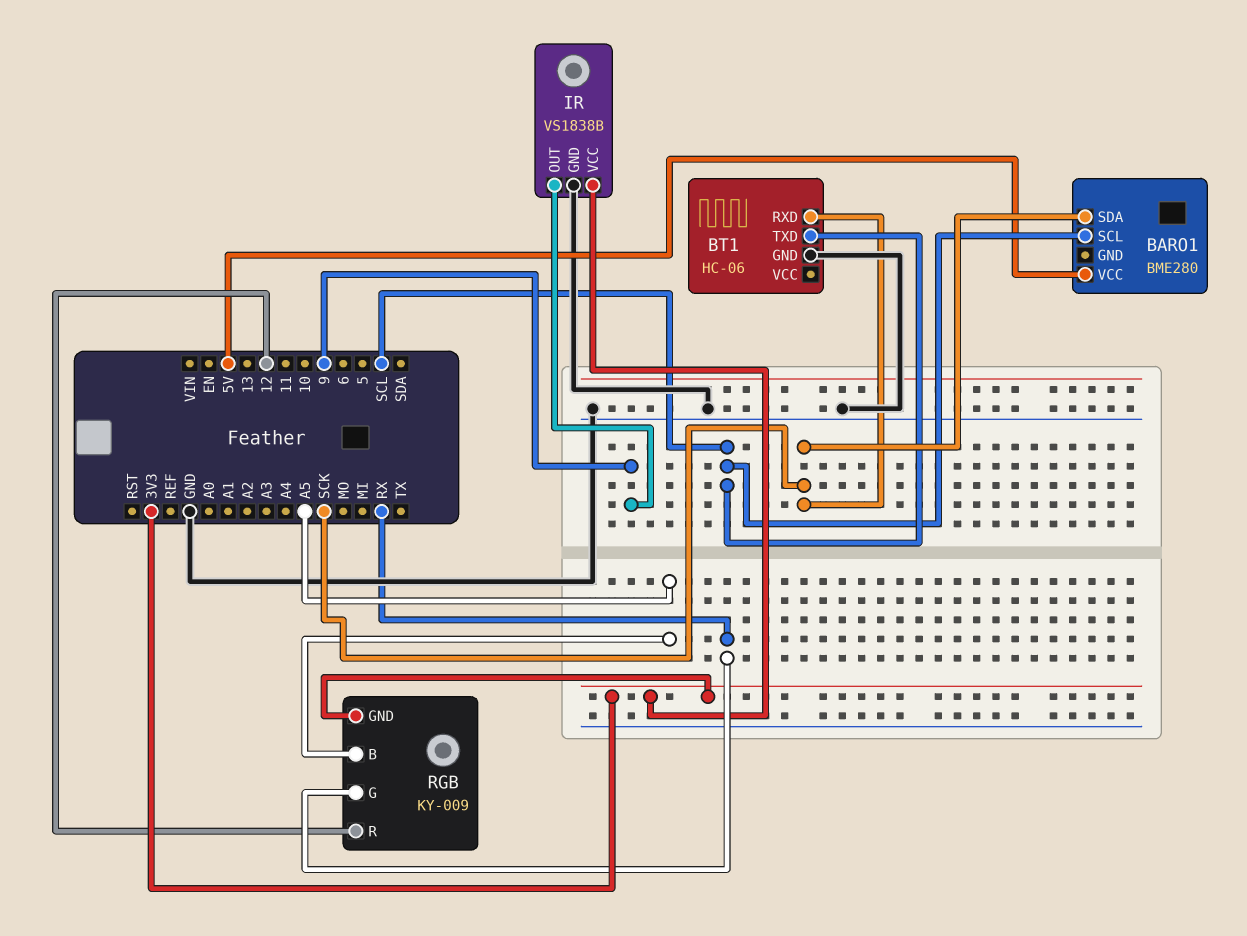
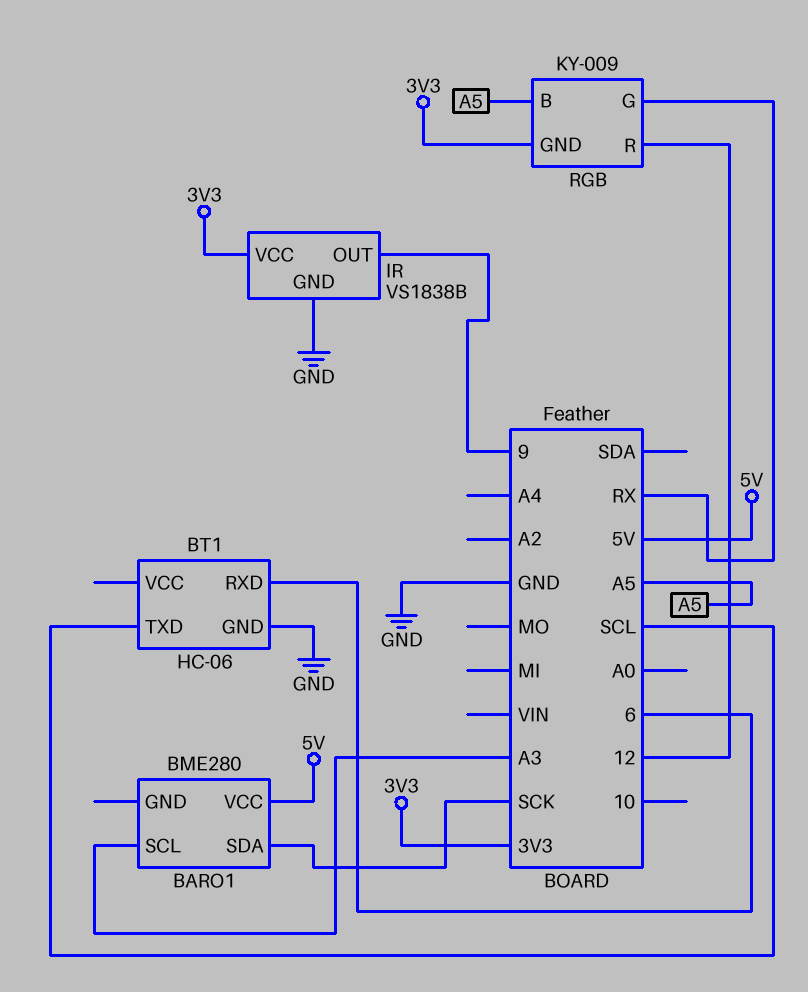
BARO1 pin SCL: SCL -> A3
BT1 pin RXD: SCK -> 6

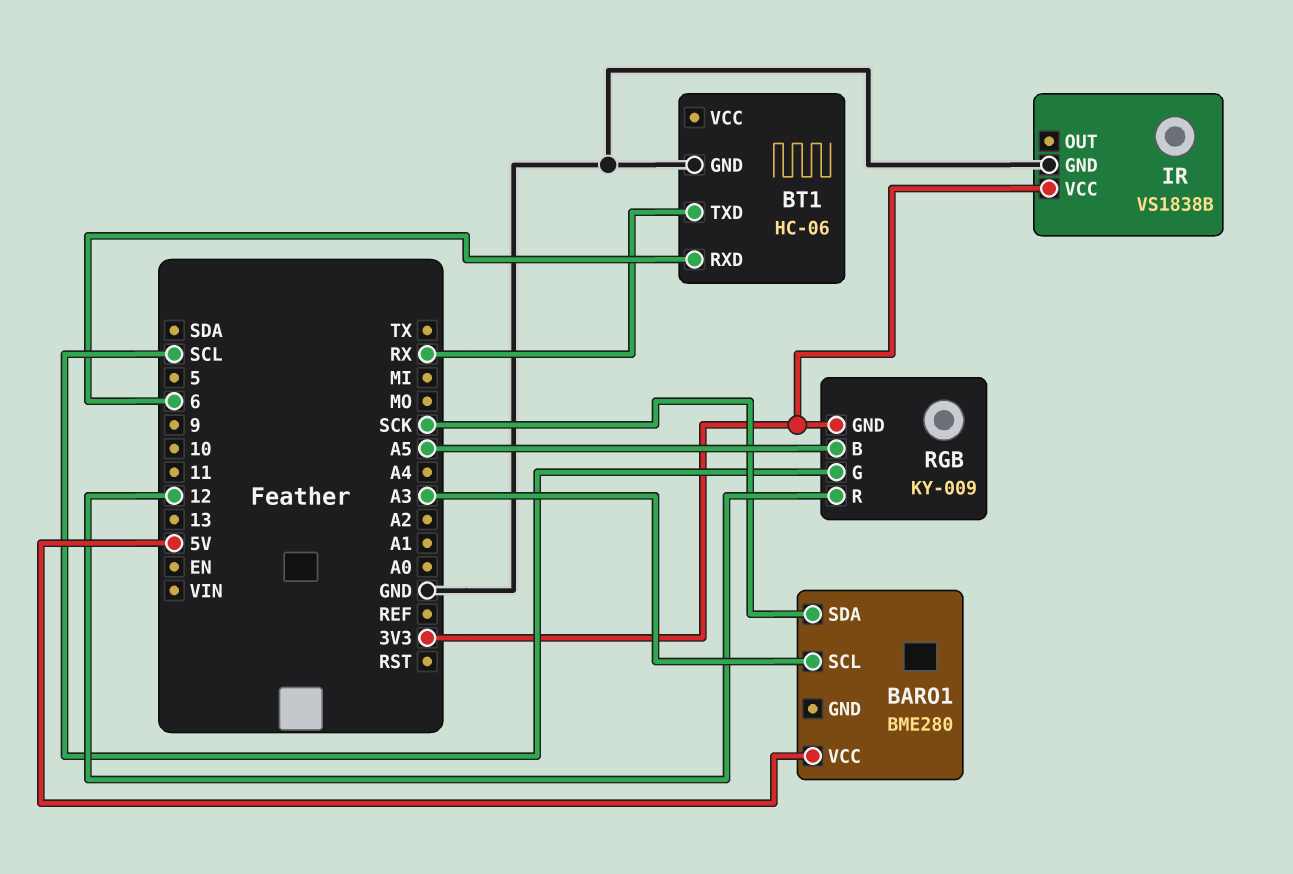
BT1 pin TXD: SCL -> RX
IR pin OUT: 9 -> none
RGB pin G: RX -> SCL

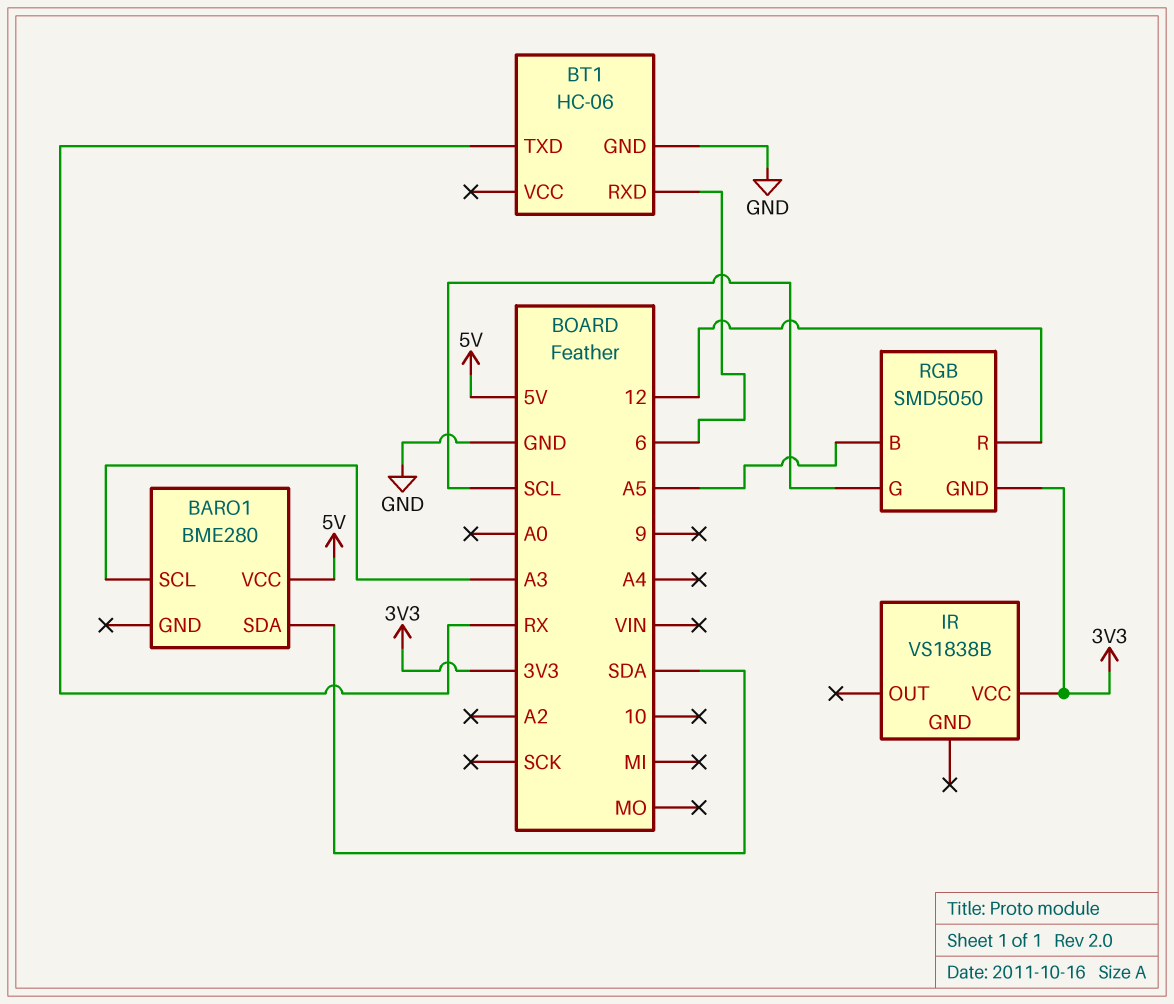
BARO1 pin SDA: SCK -> SDA
IR pin GND: GND -> none
RGB: KY-009 -> SMD5050

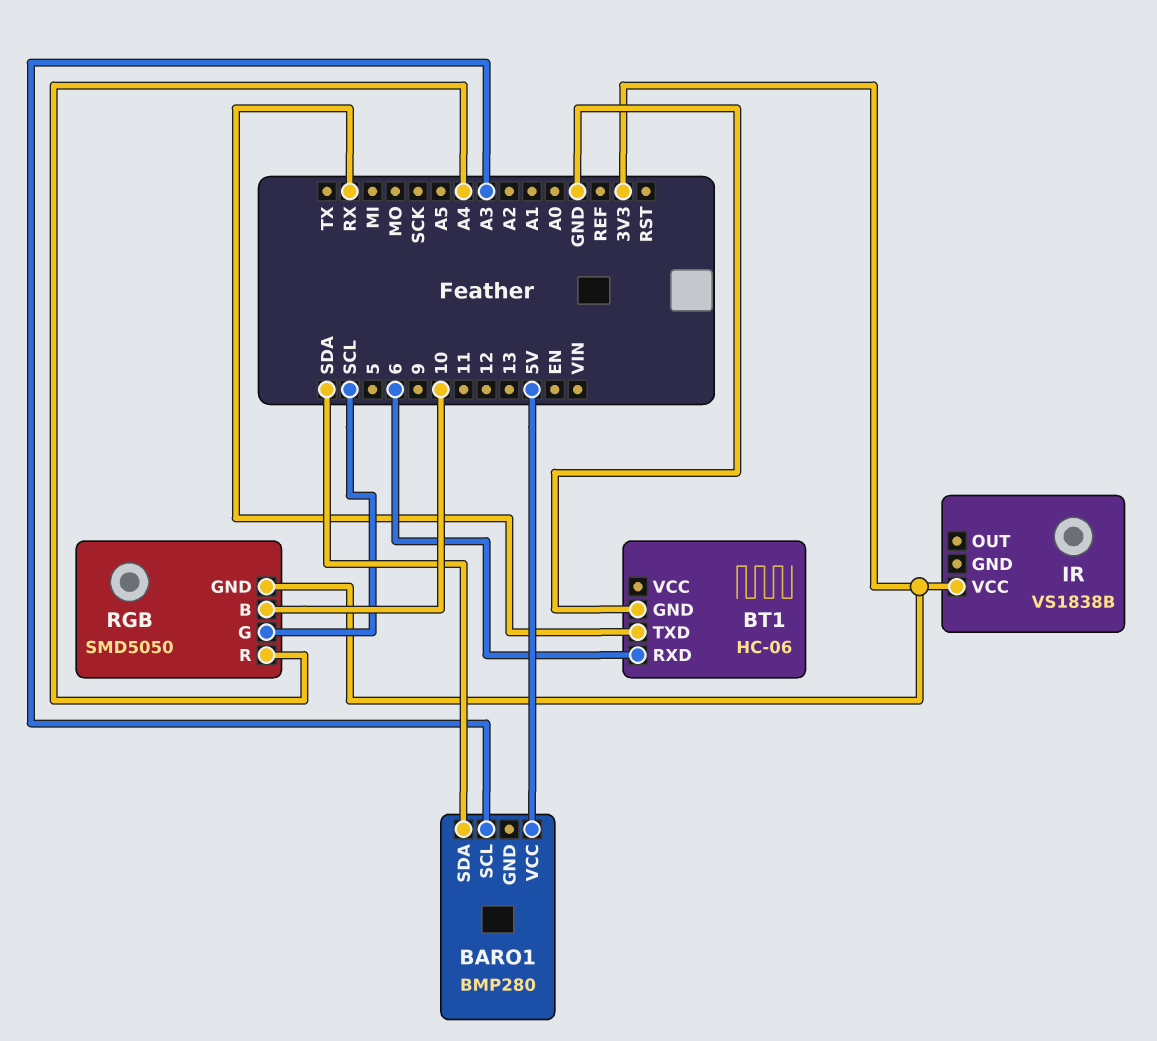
BARO1: BME280 -> BMP280
RGB pin B: A5 -> 10
RGB pin R: 12 -> A4

